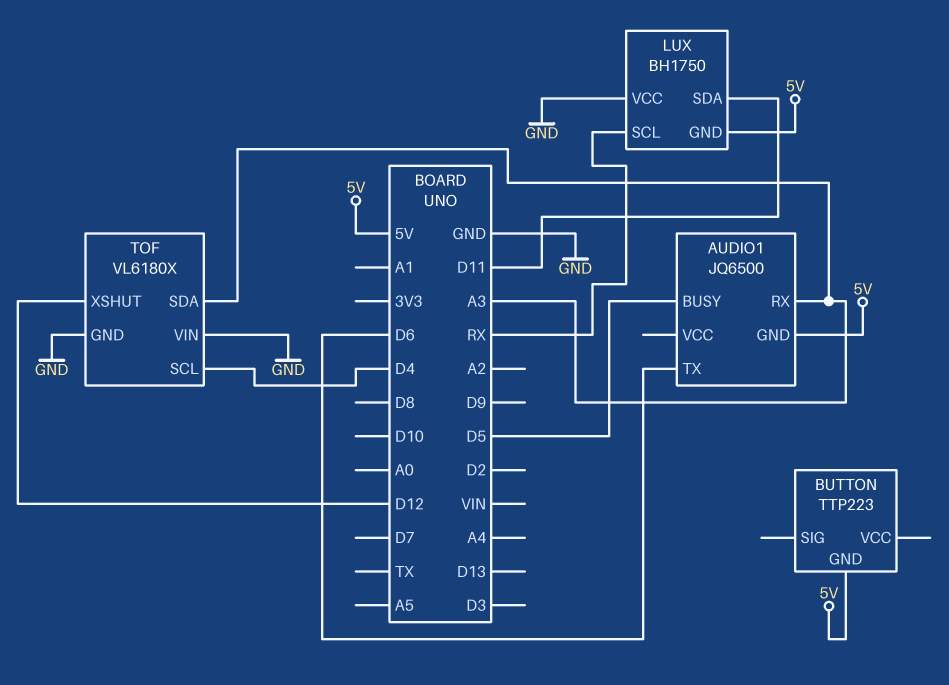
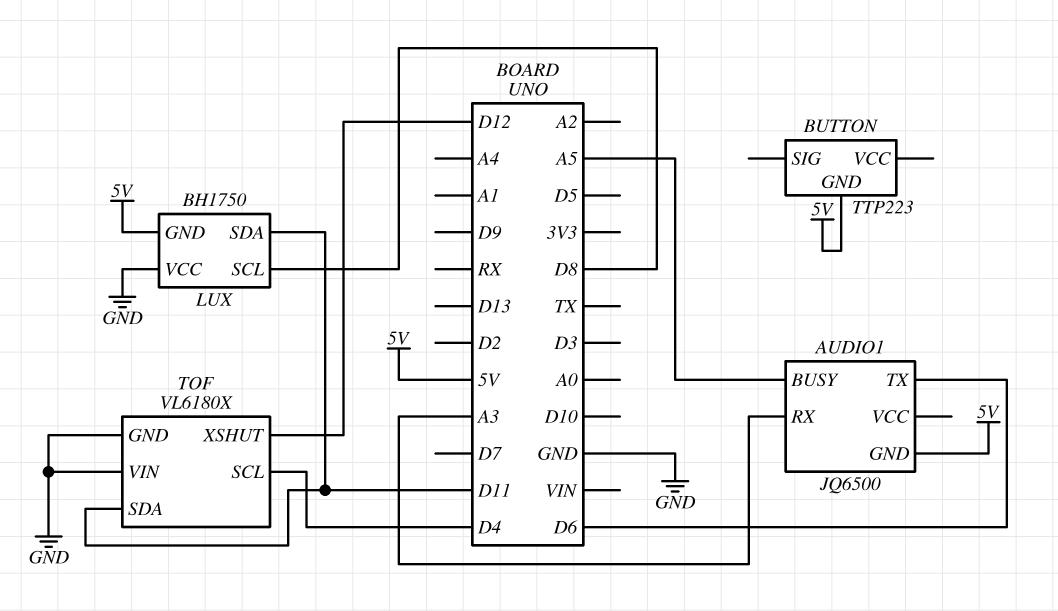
AUDIO1 pin BUSY: D5 -> A5
LUX pin SCL: RX -> D8
TOF pin SDA: A3 -> D11

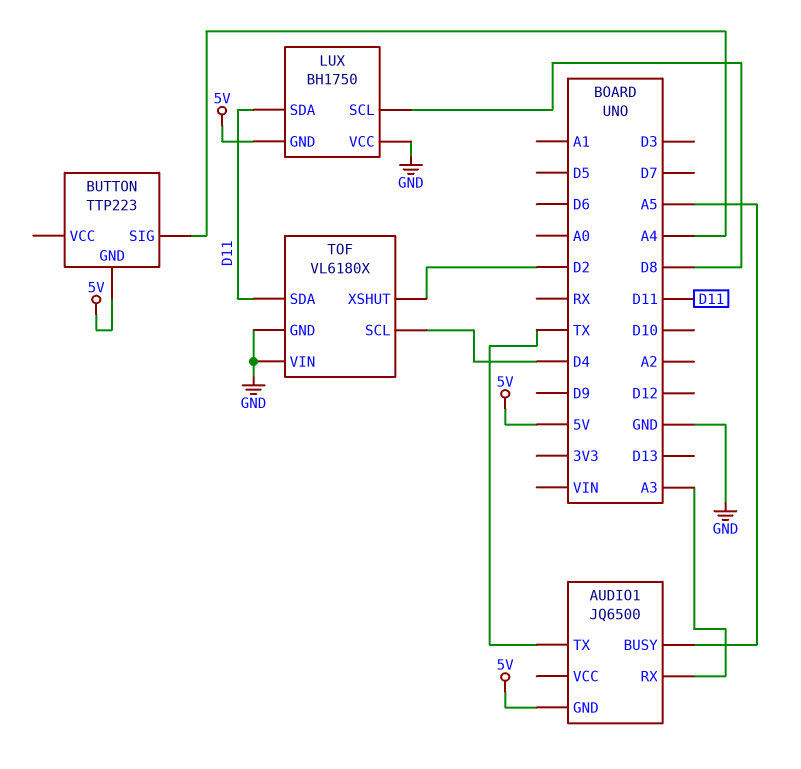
AUDIO1 pin TX: D6 -> TX
BUTTON pin SIG: none -> A4
TOF pin XSHUT: D12 -> D2

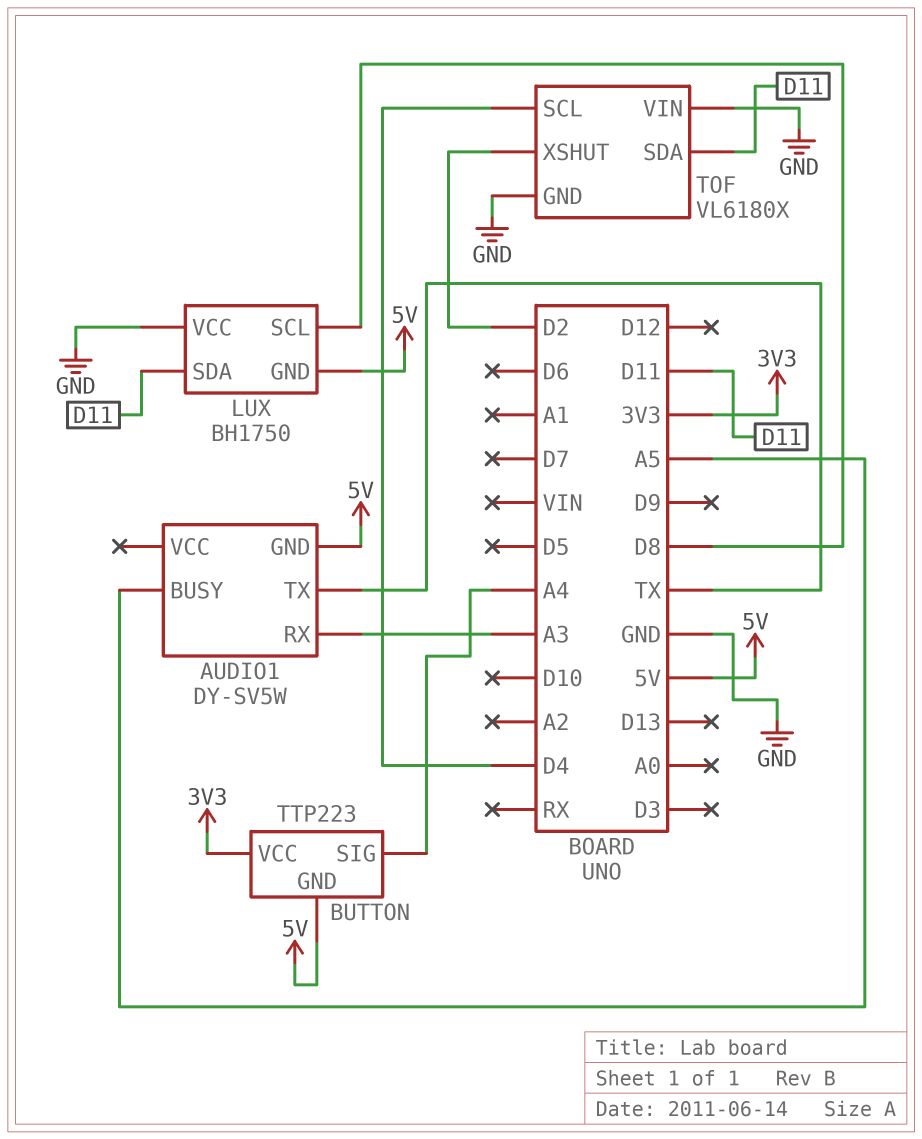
AUDIO1: JQ6500 -> DY-SV5W
BUTTON pin VCC: none -> 3V3

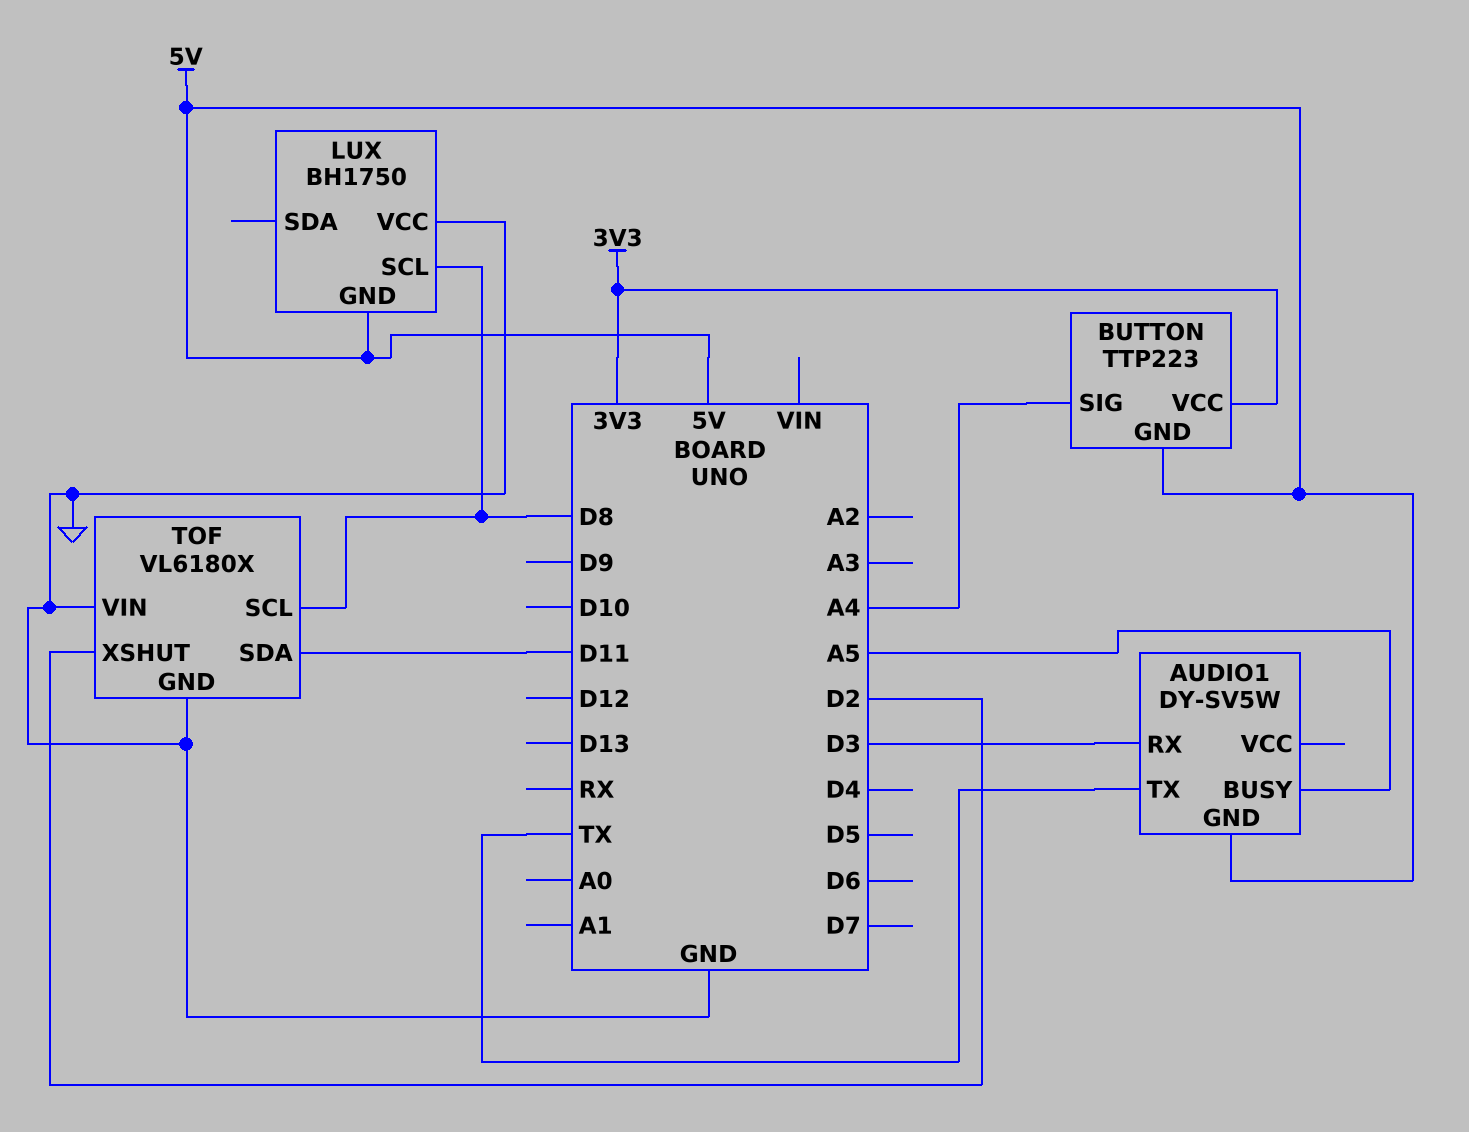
AUDIO1 pin RX: A3 -> D3
LUX pin SDA: D11 -> none
TOF pin SCL: D4 -> D8

